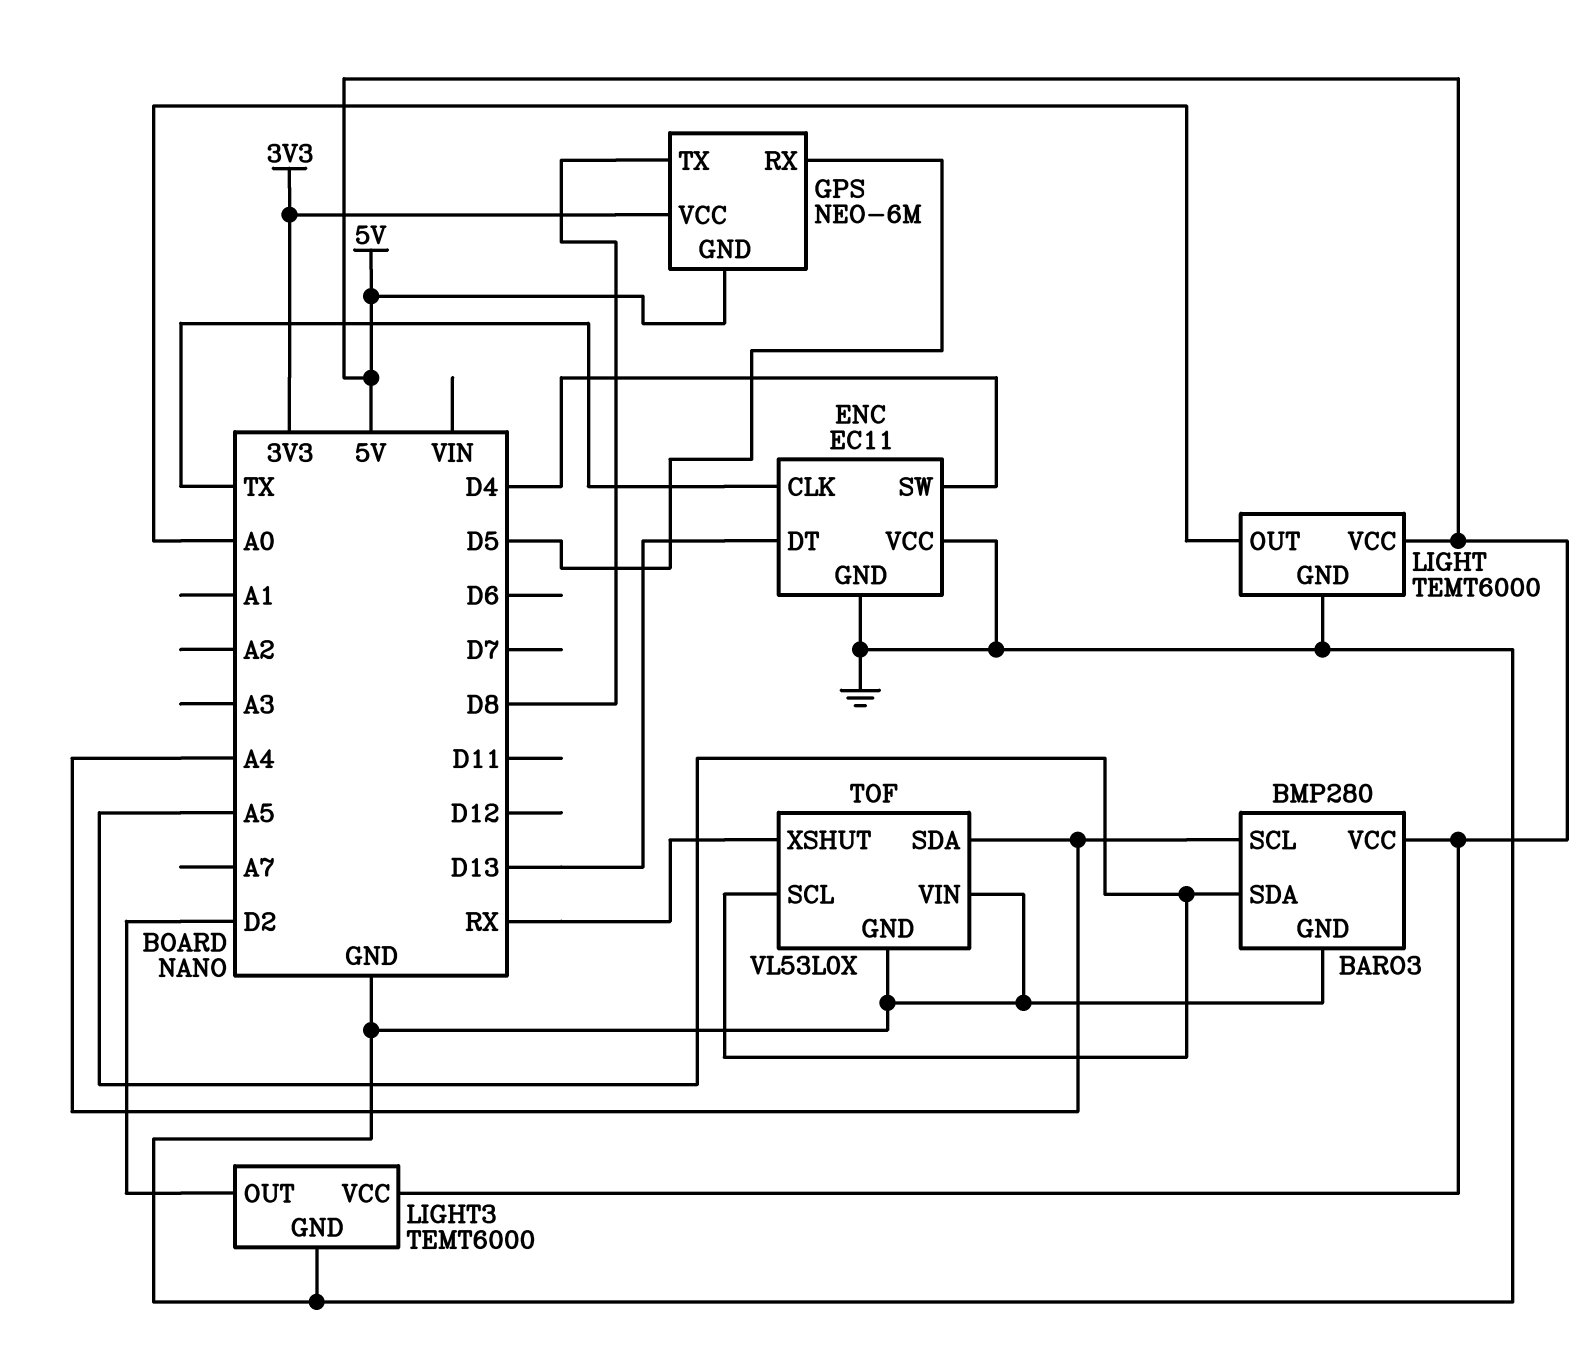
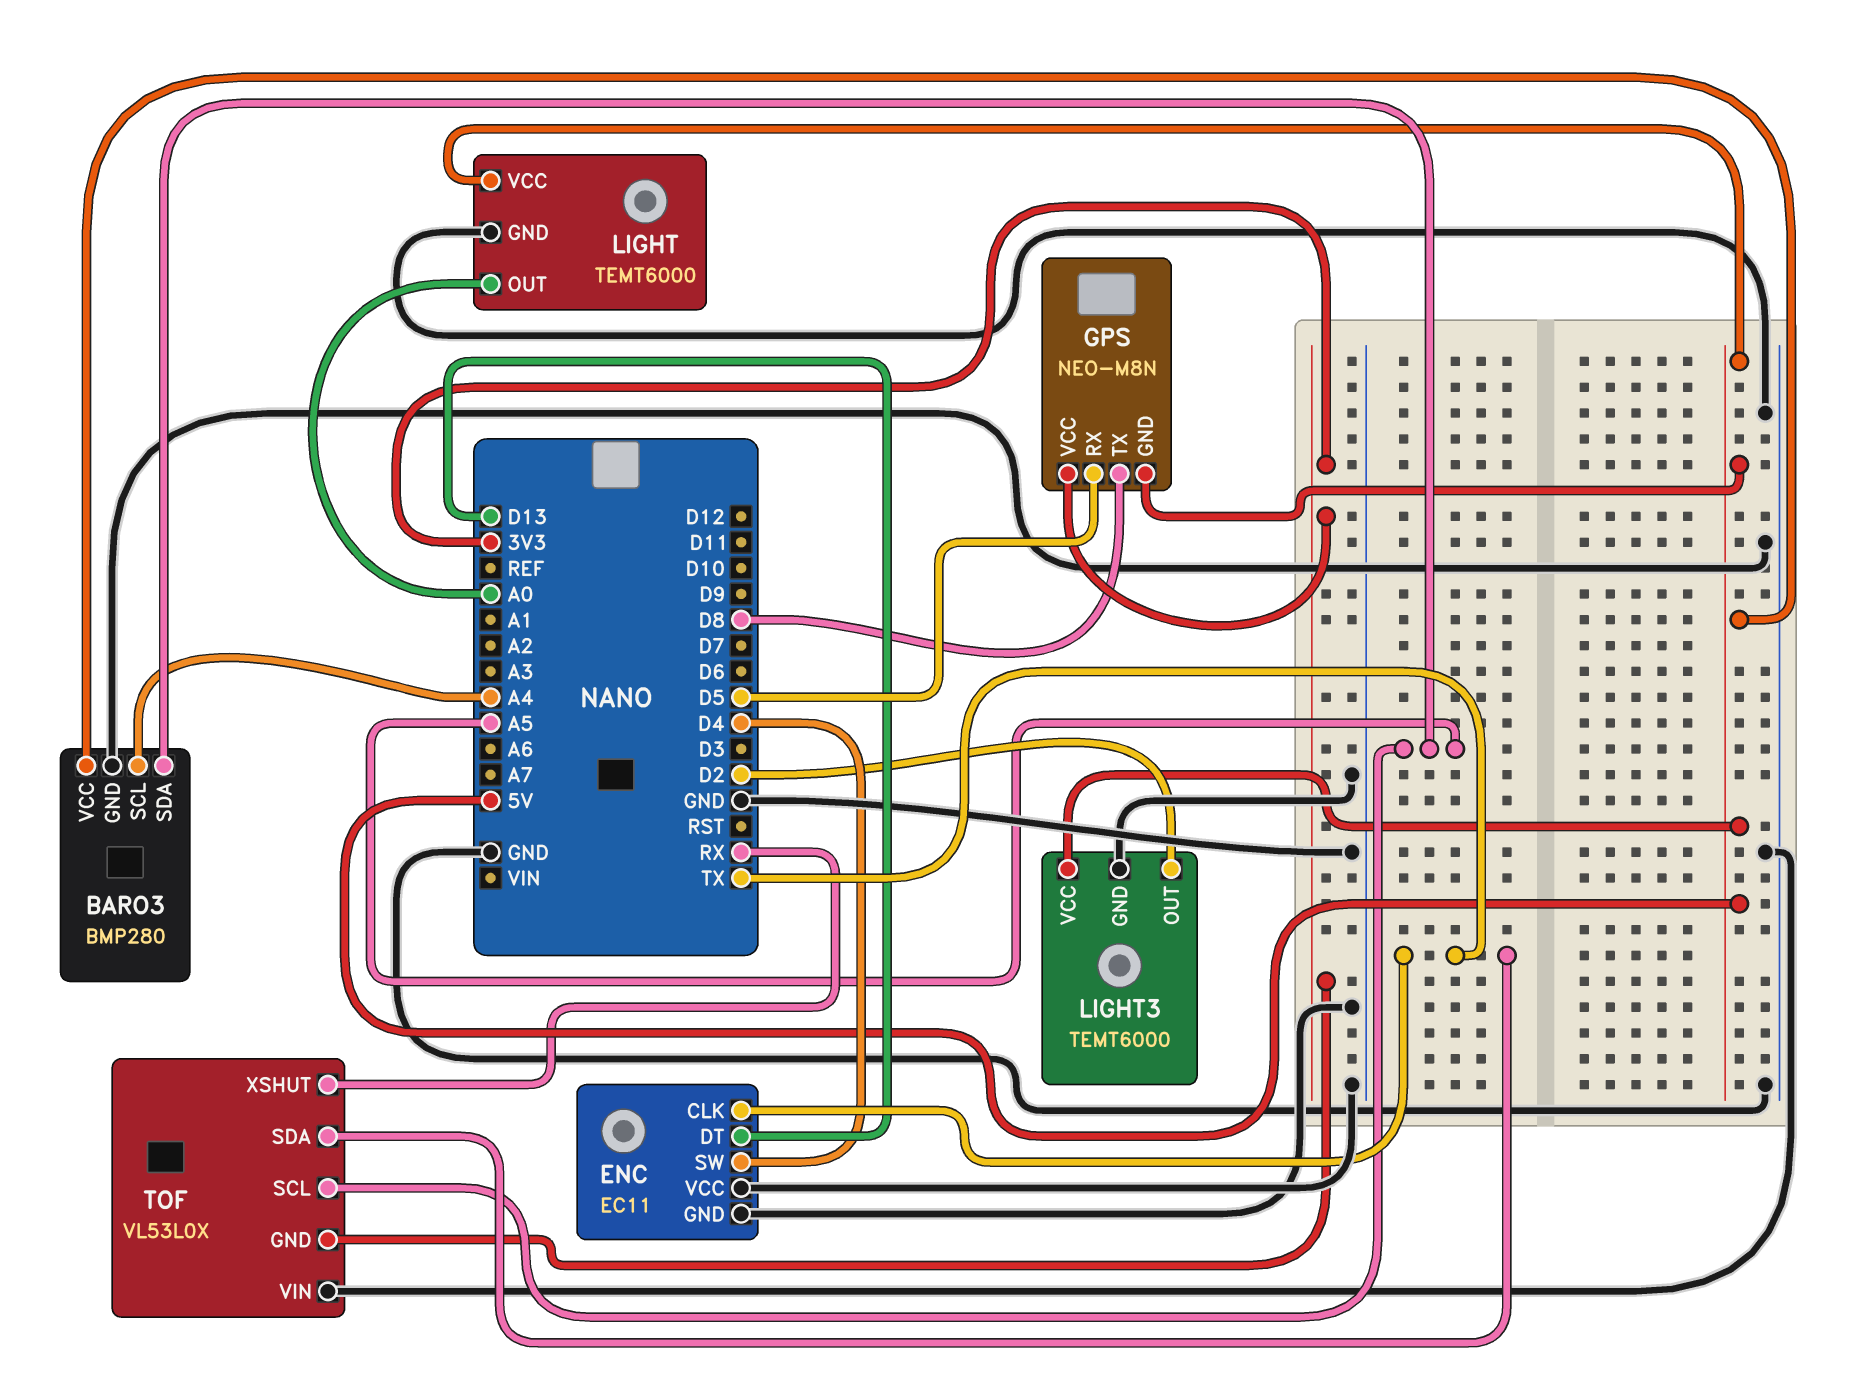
GPS: NEO-6M -> NEO-M8N
TOF pin GND: GND -> 3V3
TOF pin SDA: A4 -> TX

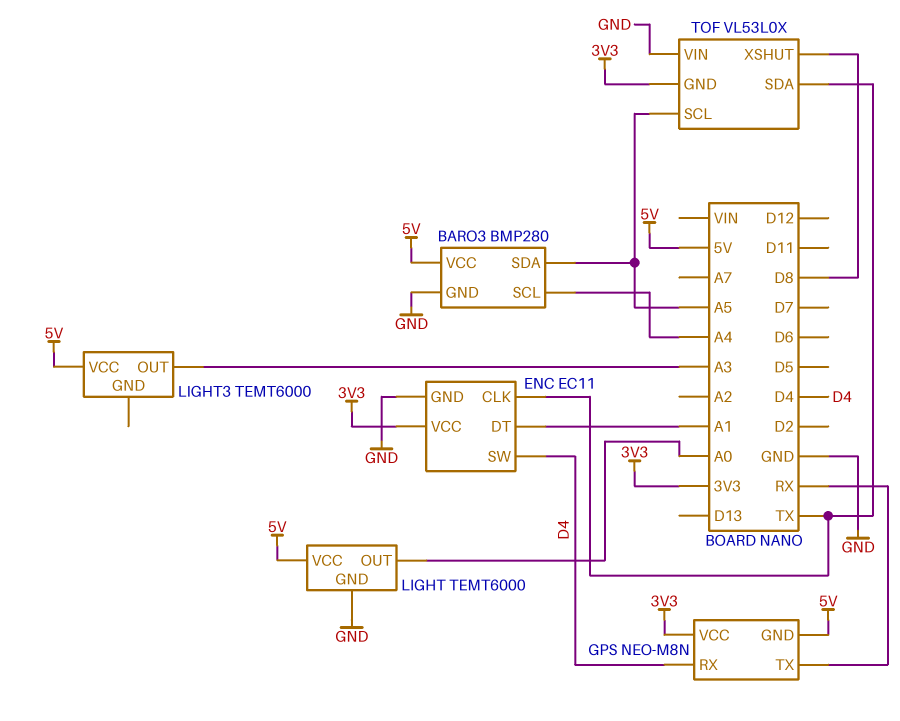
ENC pin DT: D13 -> A1
ENC pin VCC: GND -> 3V3
GPS pin RX: D5 -> D4
GPS pin TX: D8 -> RX
LIGHT3 pin GND: GND -> none
LIGHT3 pin OUT: D2 -> A3
TOF pin XSHUT: RX -> D8

